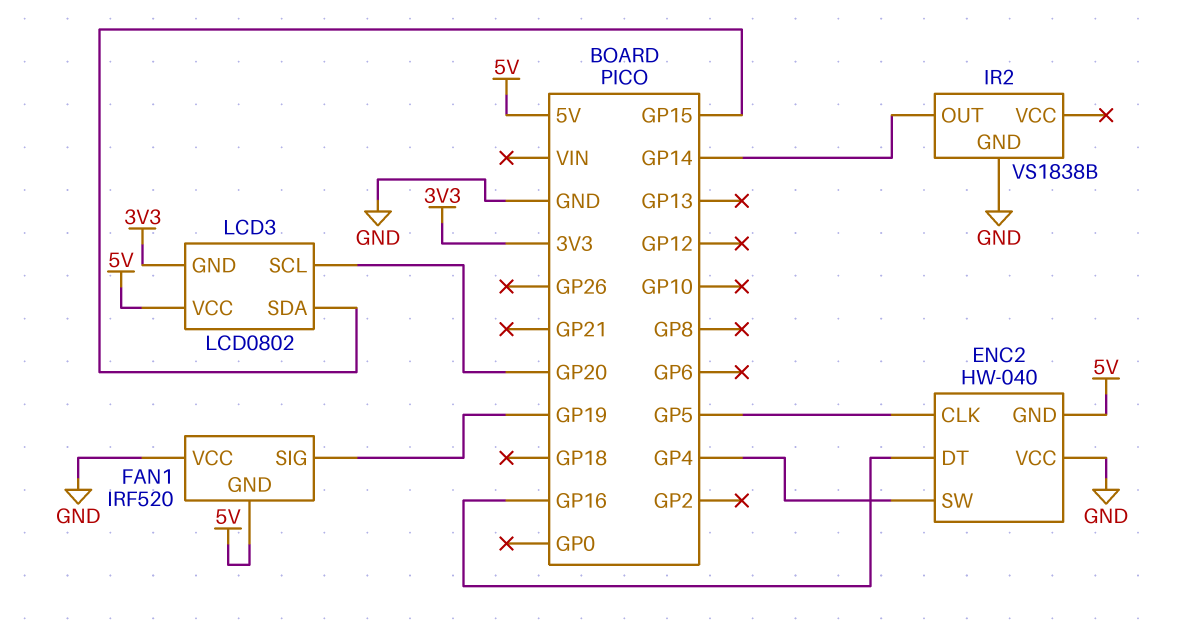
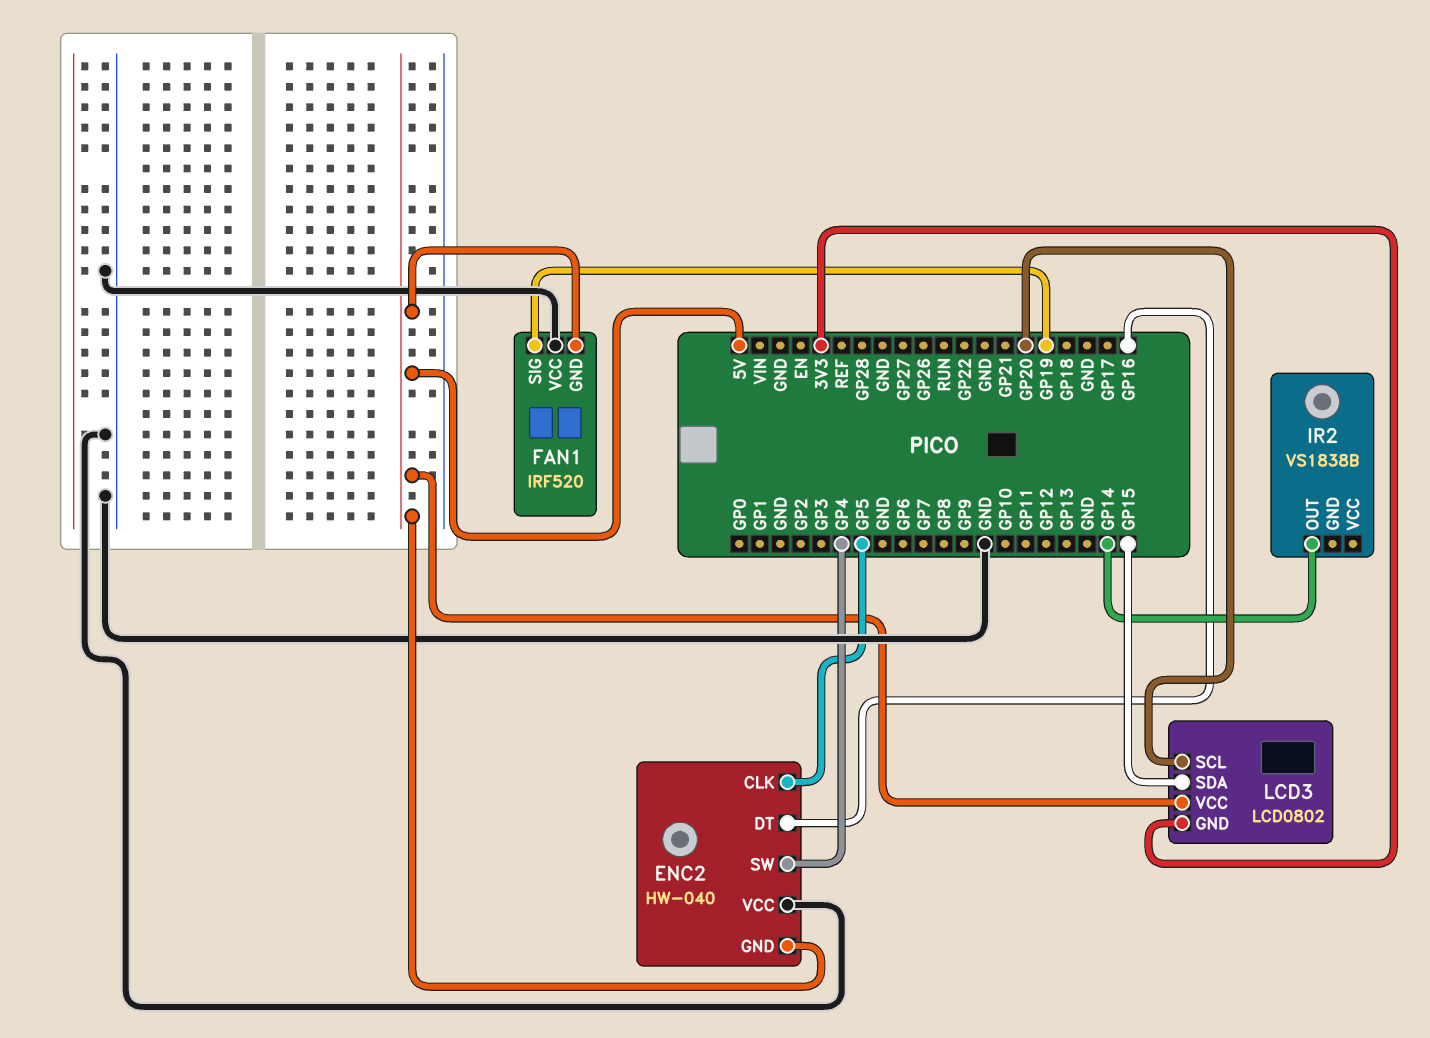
IR2 pin GND: GND -> none

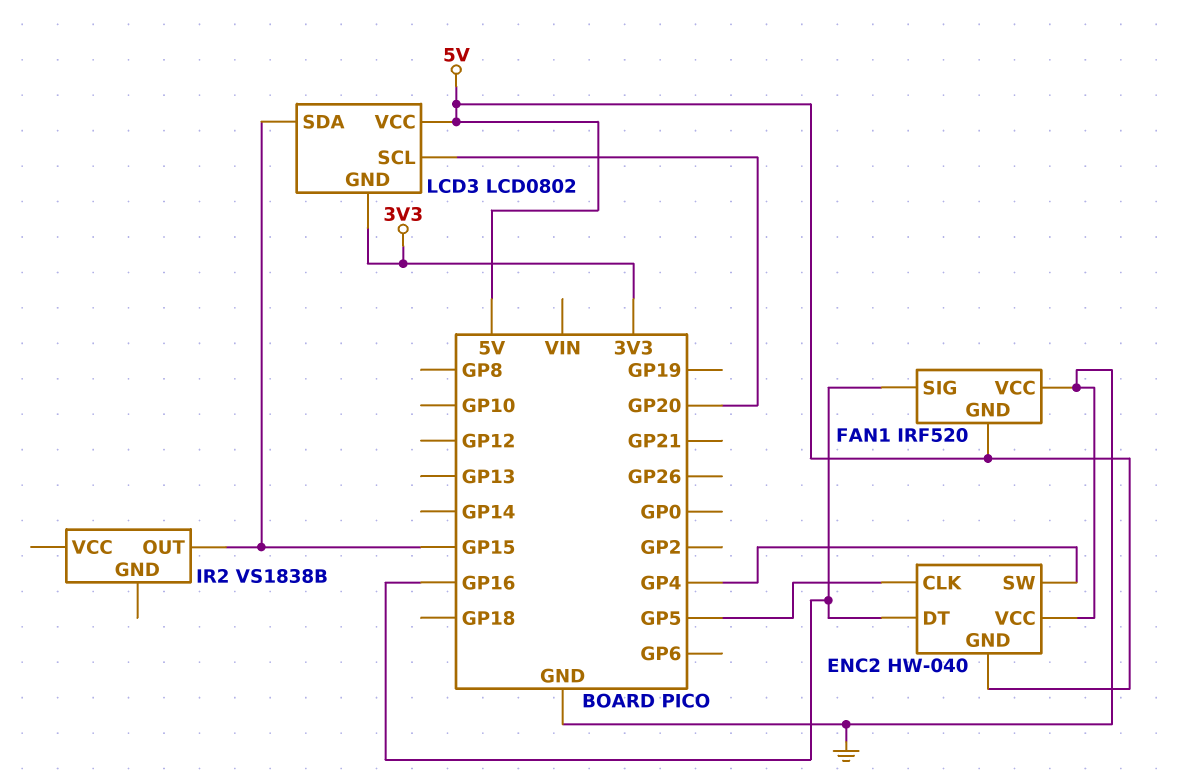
FAN1 pin SIG: GP19 -> GP16
IR2 pin OUT: GP14 -> GP15

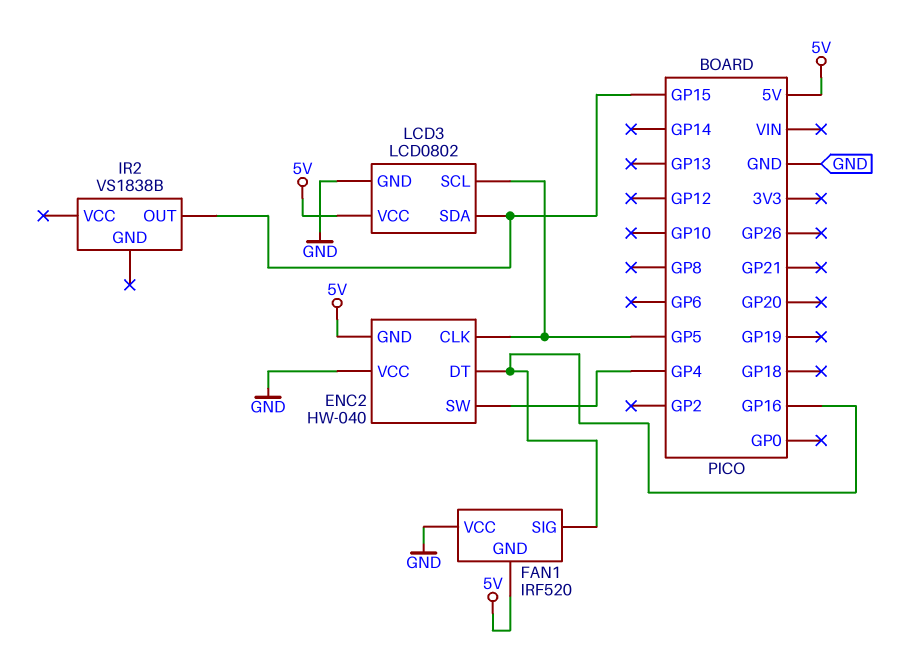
LCD3 pin GND: 3V3 -> GND
LCD3 pin SCL: GP20 -> GP5

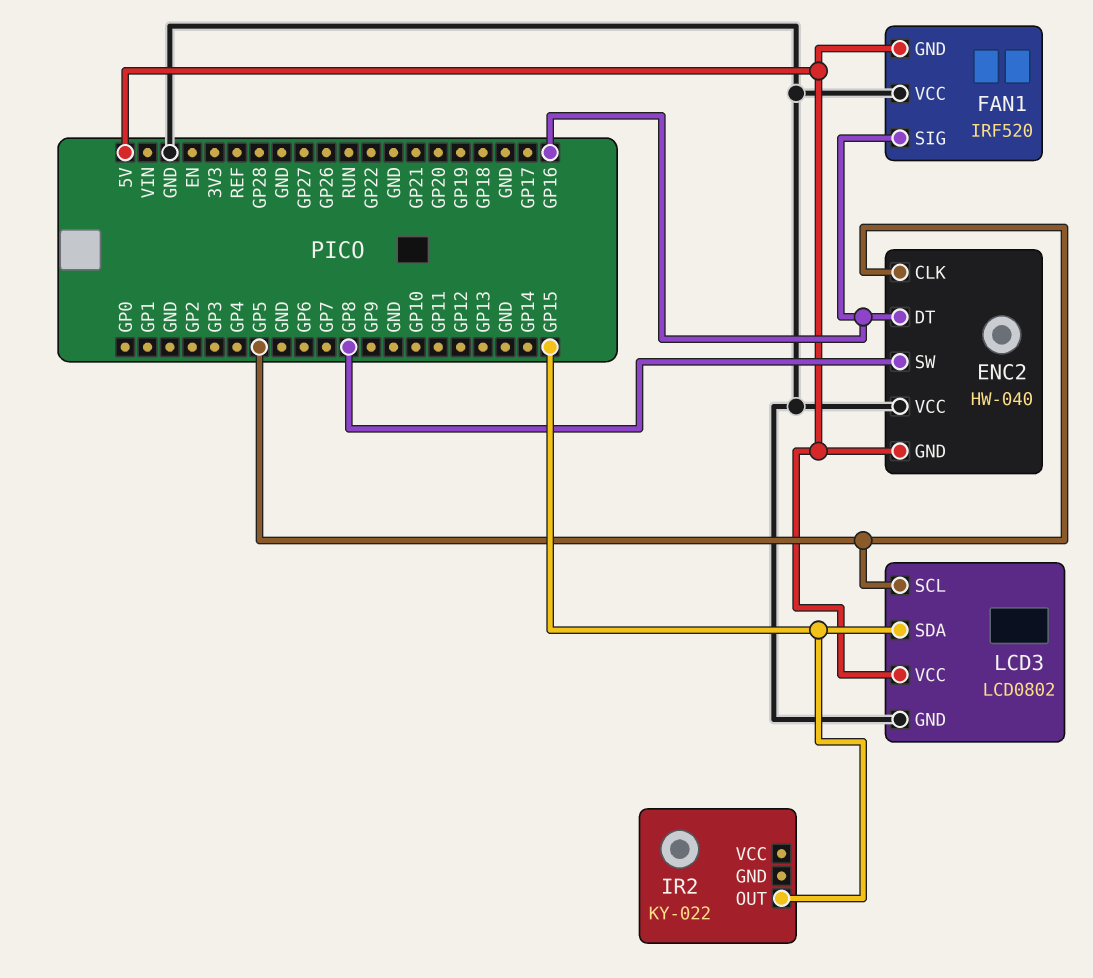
ENC2 pin SW: GP4 -> GP8
IR2: VS1838B -> KY-022

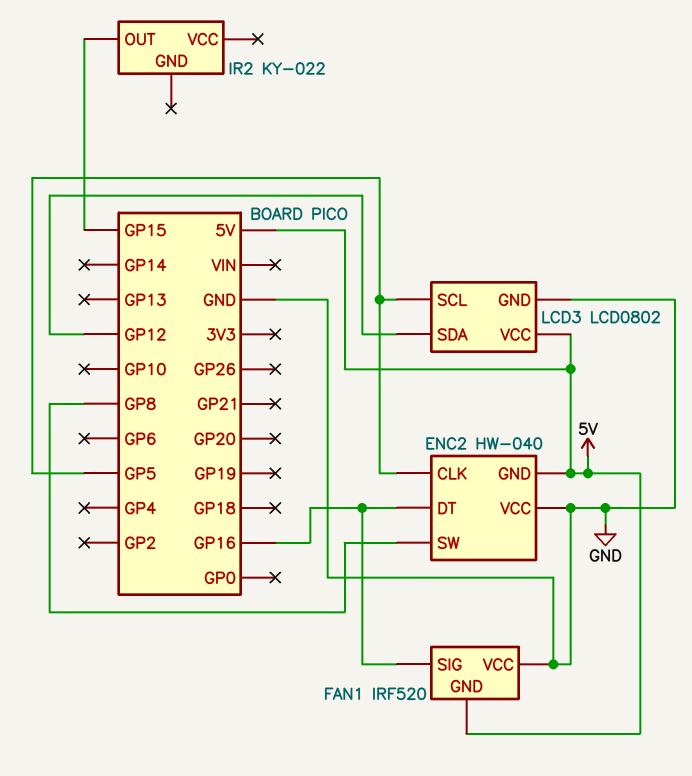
LCD3 pin SDA: GP15 -> GP12

